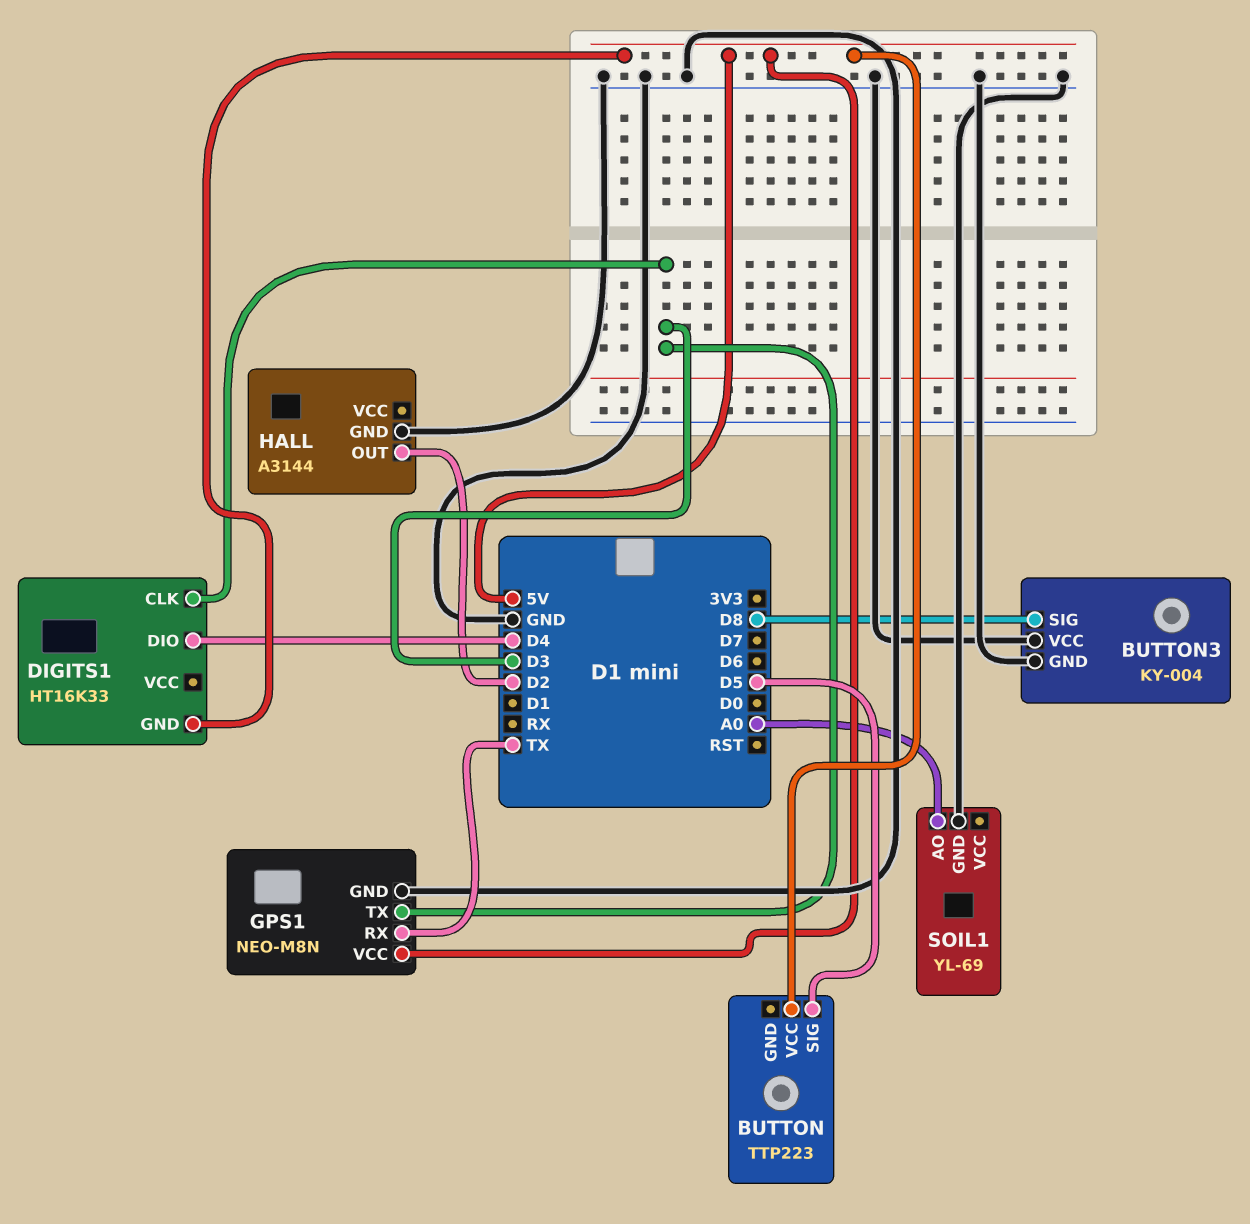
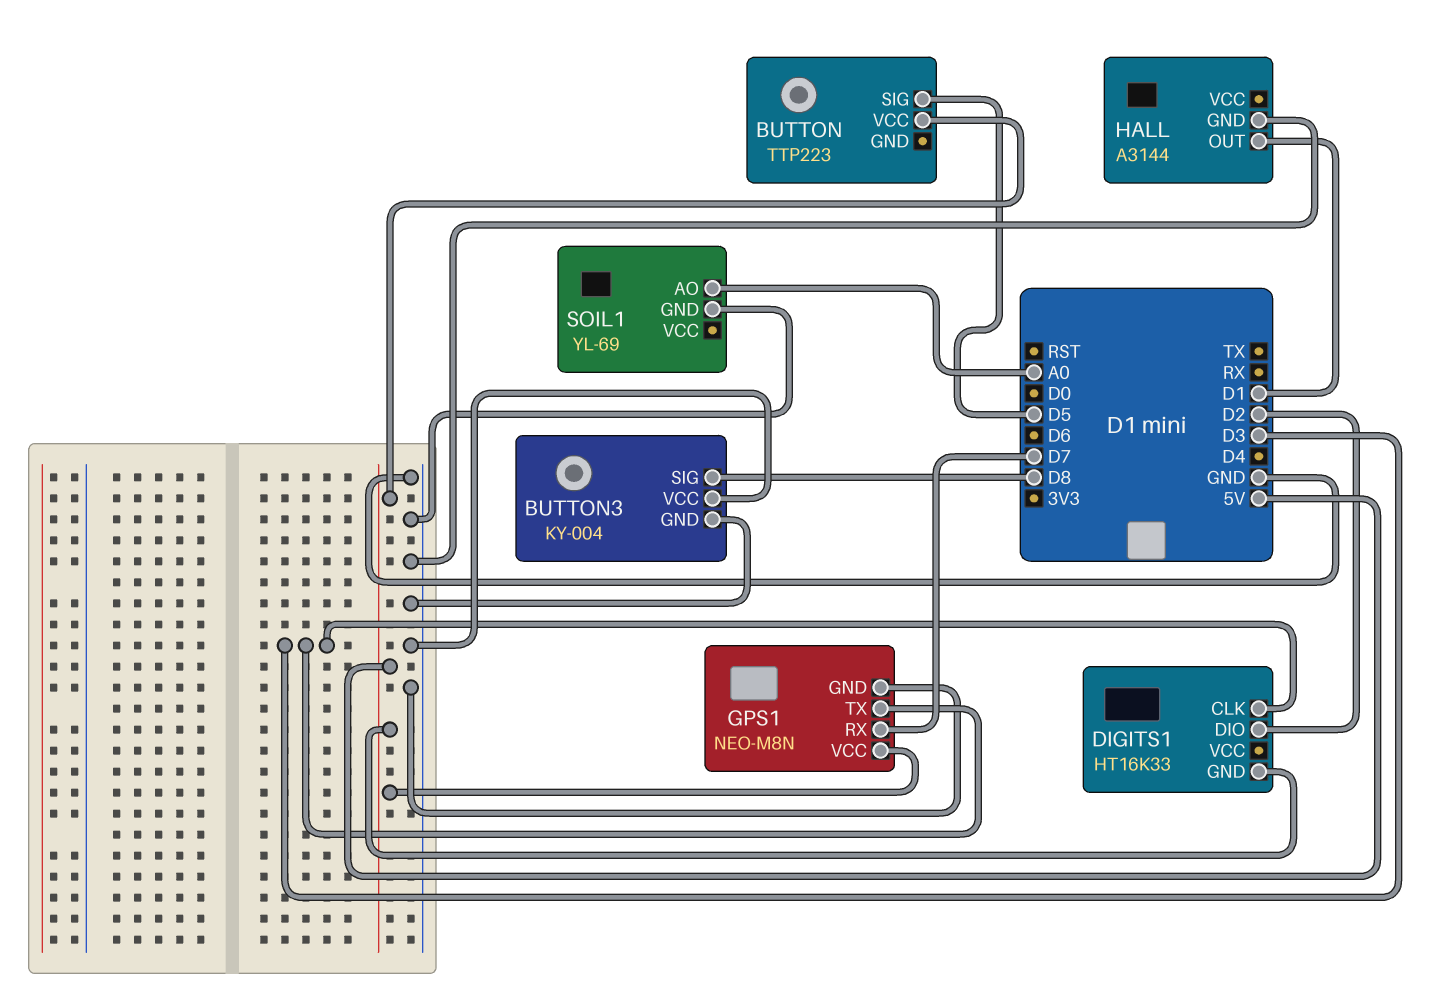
DIGITS1 pin DIO: D4 -> D2
GPS1 pin RX: TX -> D7
HALL pin OUT: D2 -> D1

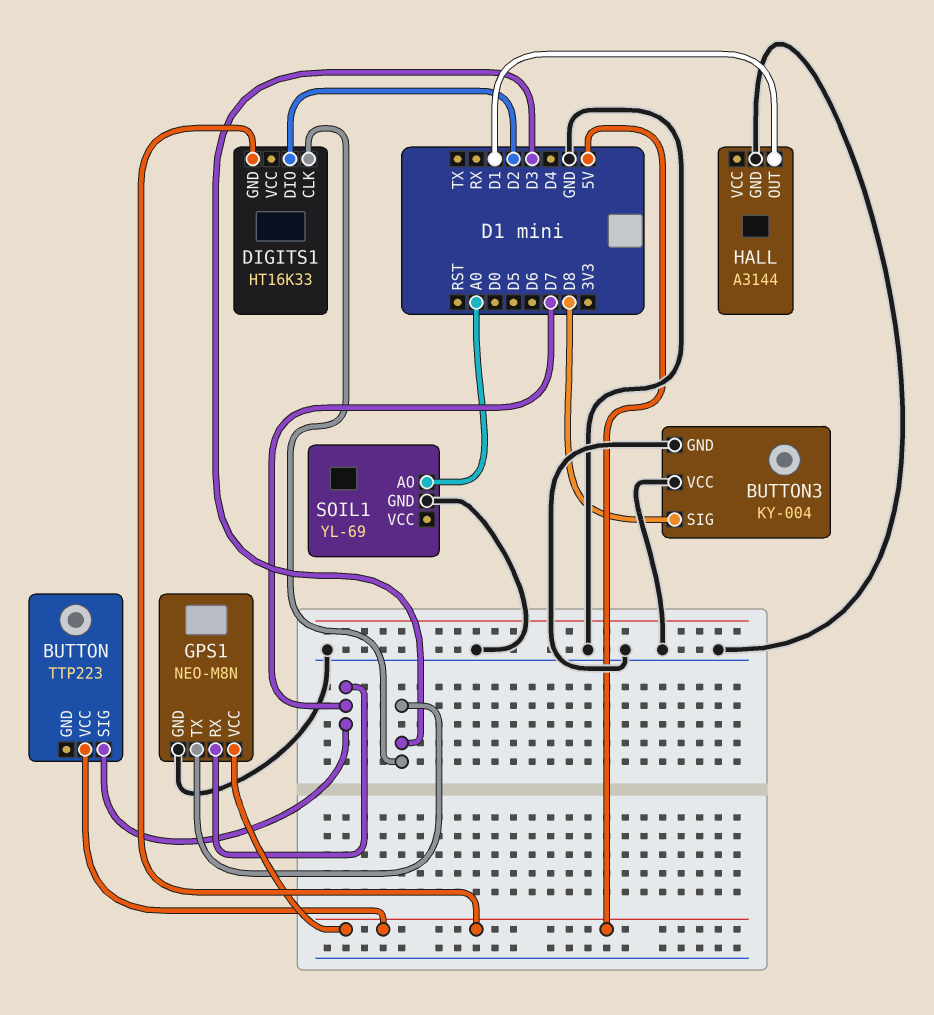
BUTTON pin SIG: D5 -> D7

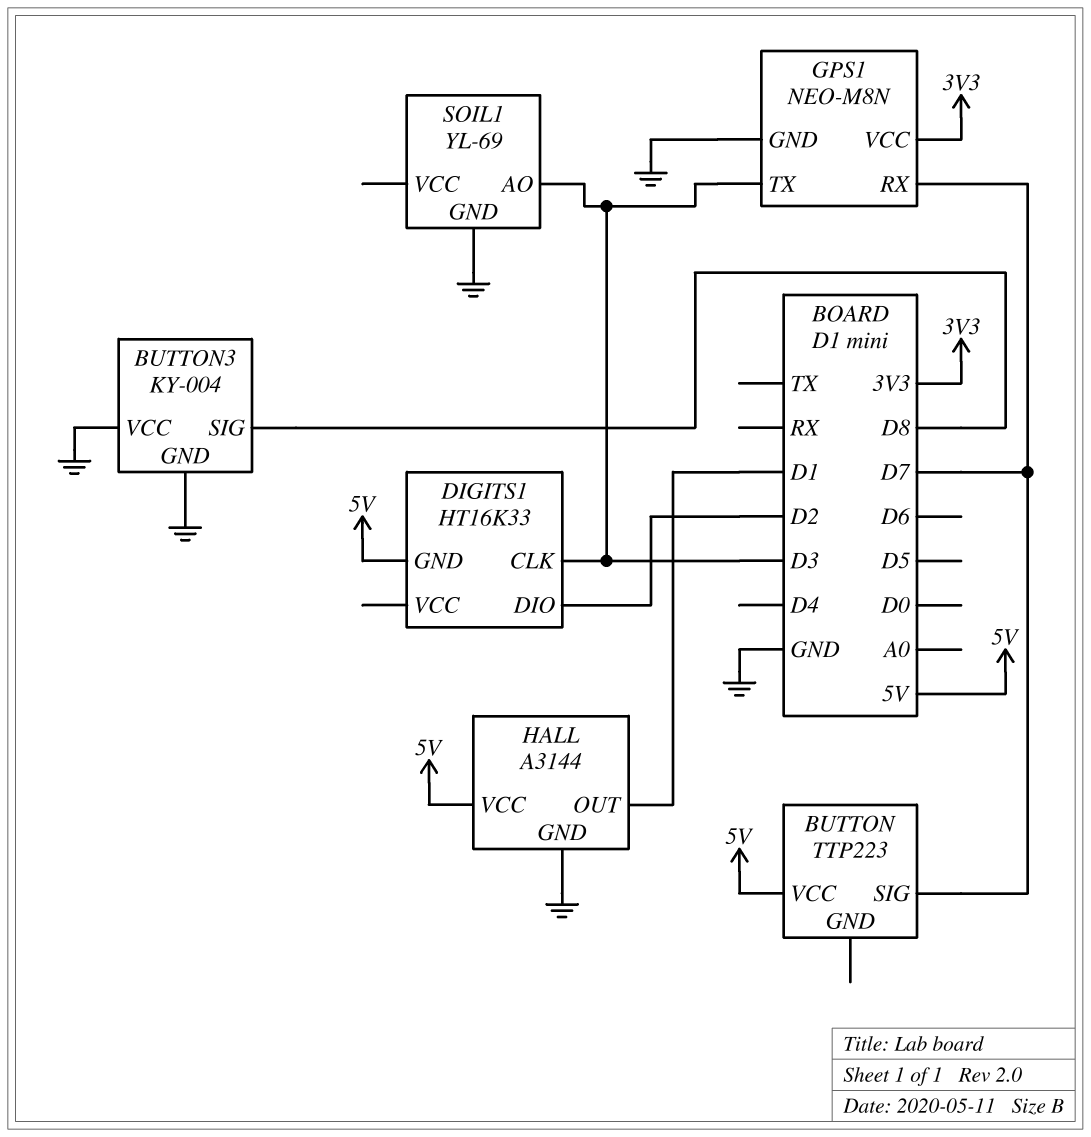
GPS1 pin VCC: 5V -> 3V3
HALL pin VCC: none -> 5V
SOIL1 pin AO: A0 -> D3

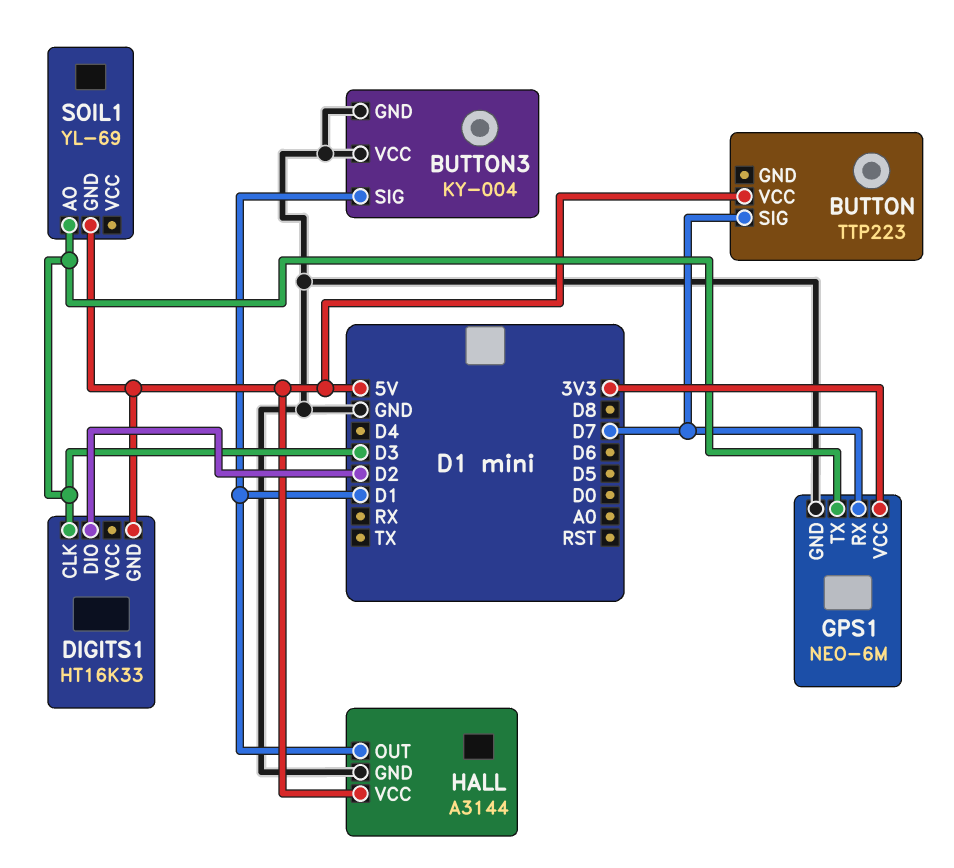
BUTTON3 pin SIG: D8 -> D1
GPS1: NEO-M8N -> NEO-6M
SOIL1 pin GND: GND -> 5V

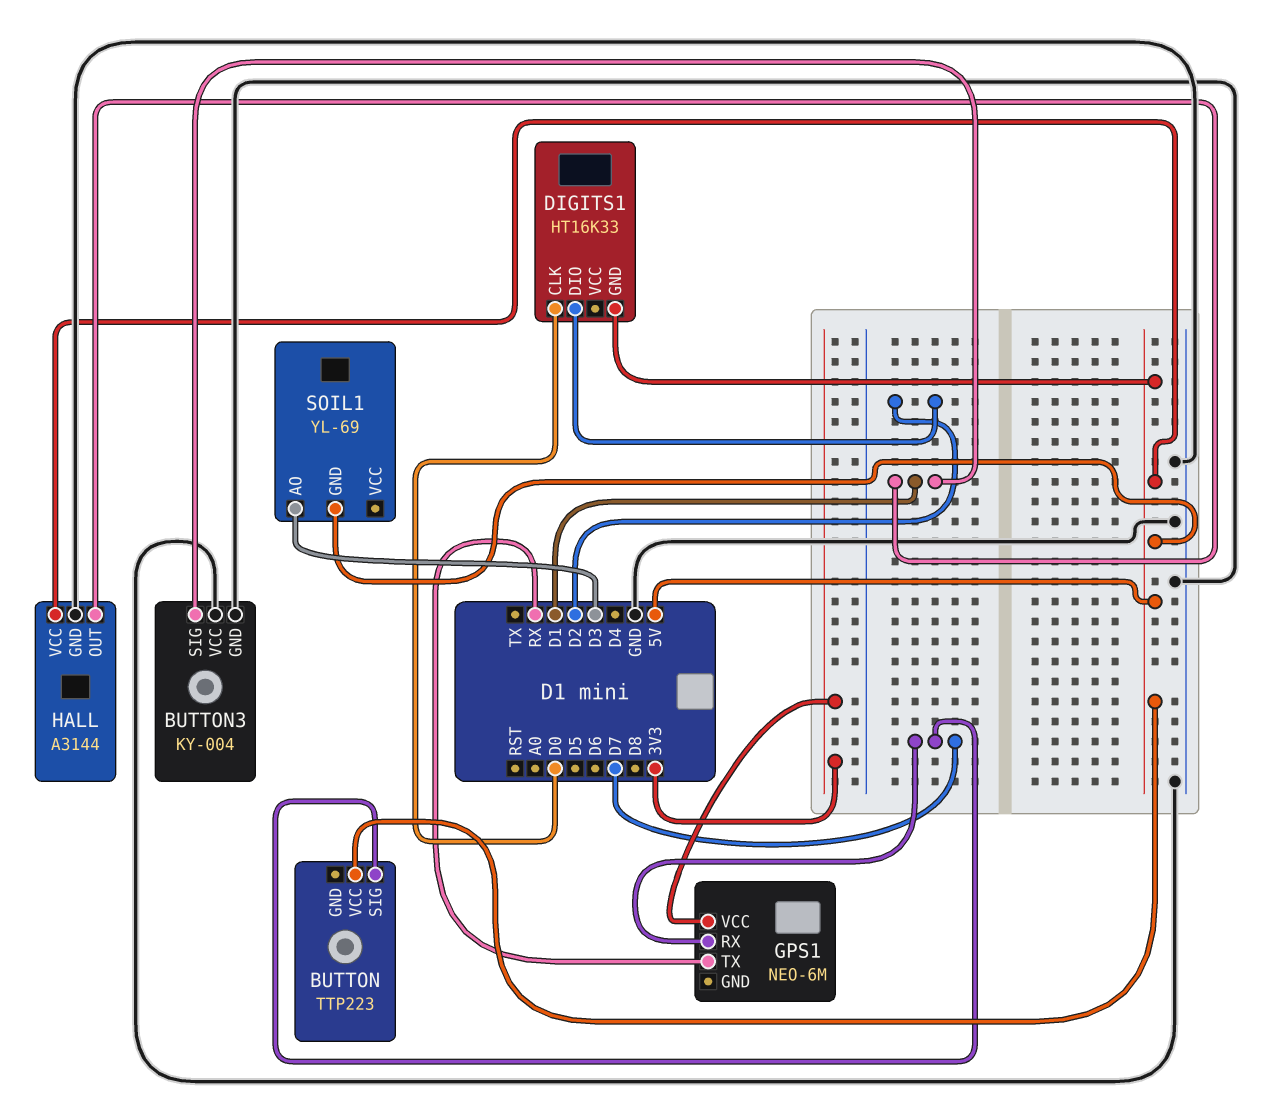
DIGITS1 pin CLK: D3 -> D0
GPS1 pin GND: GND -> none
GPS1 pin TX: D3 -> RX

